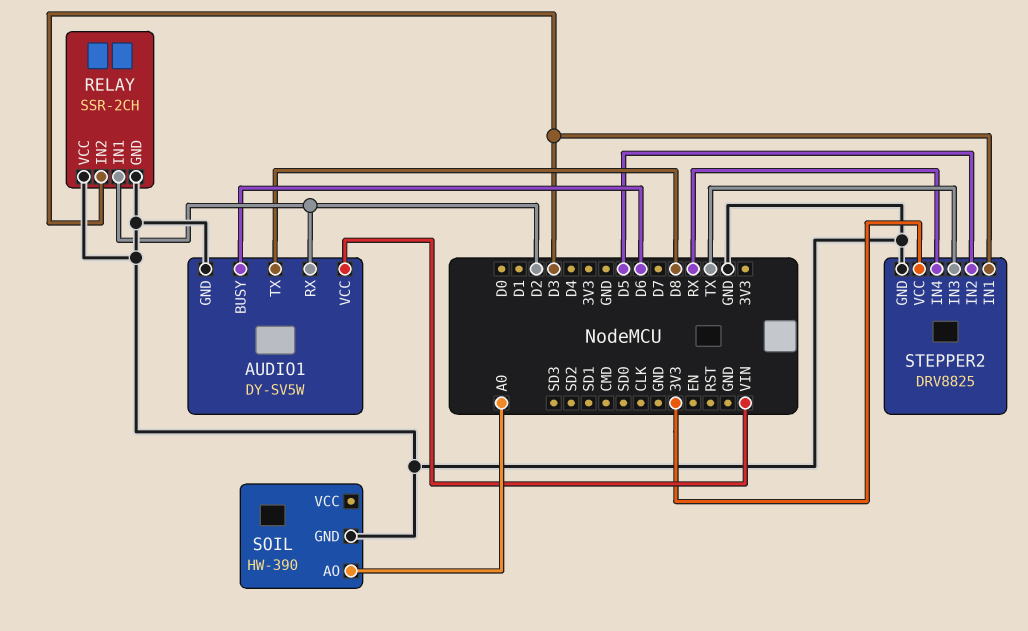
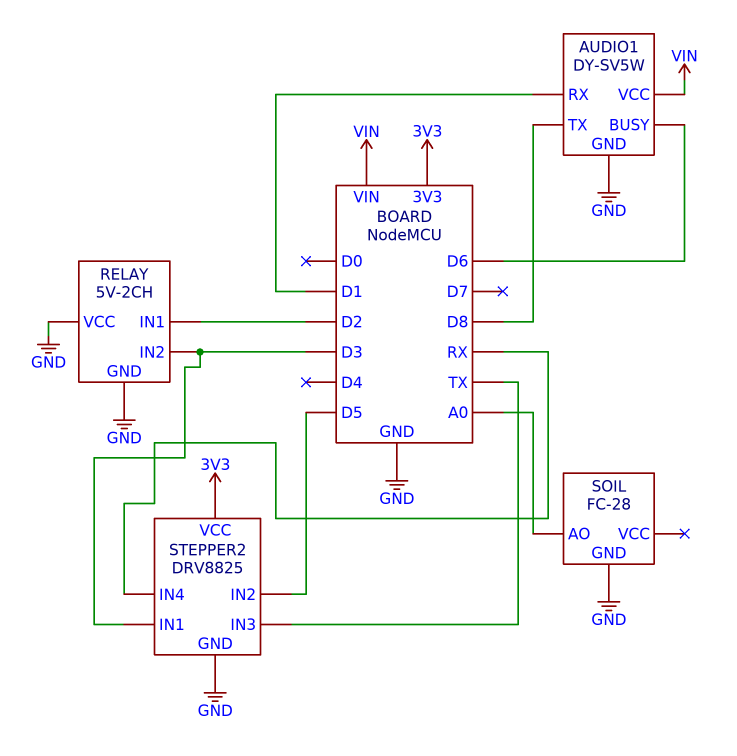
AUDIO1 pin RX: D2 -> D1
RELAY: SSR-2CH -> 5V-2CH
SOIL: HW-390 -> FC-28

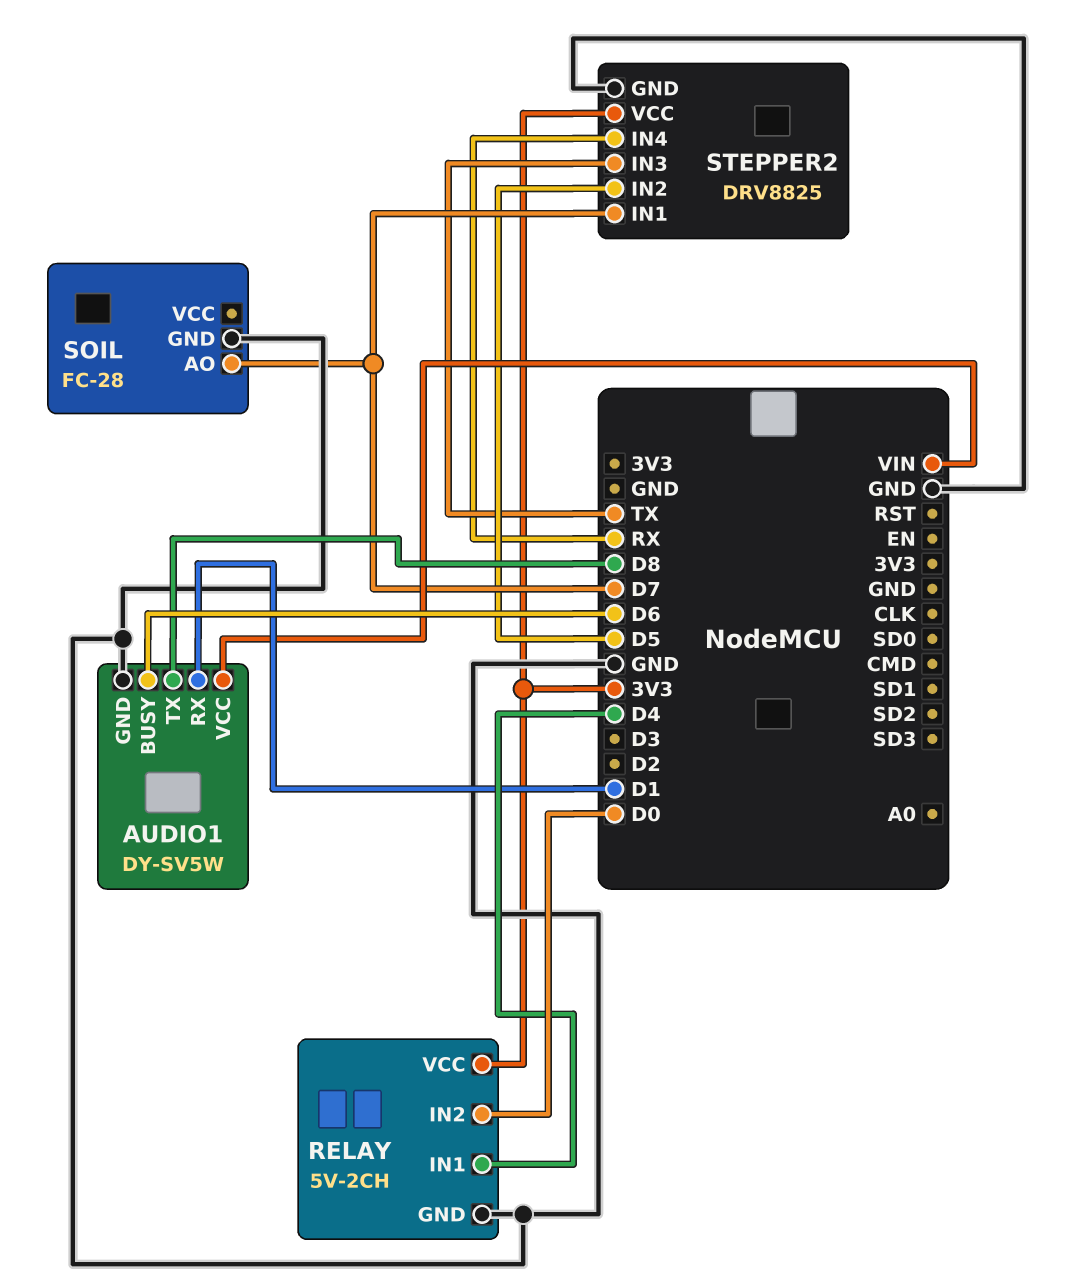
RELAY pin IN1: D2 -> D4
RELAY pin IN2: D3 -> D0
RELAY pin VCC: GND -> 3V3
SOIL pin AO: A0 -> D7
STEPPER2 pin IN1: D3 -> D7

